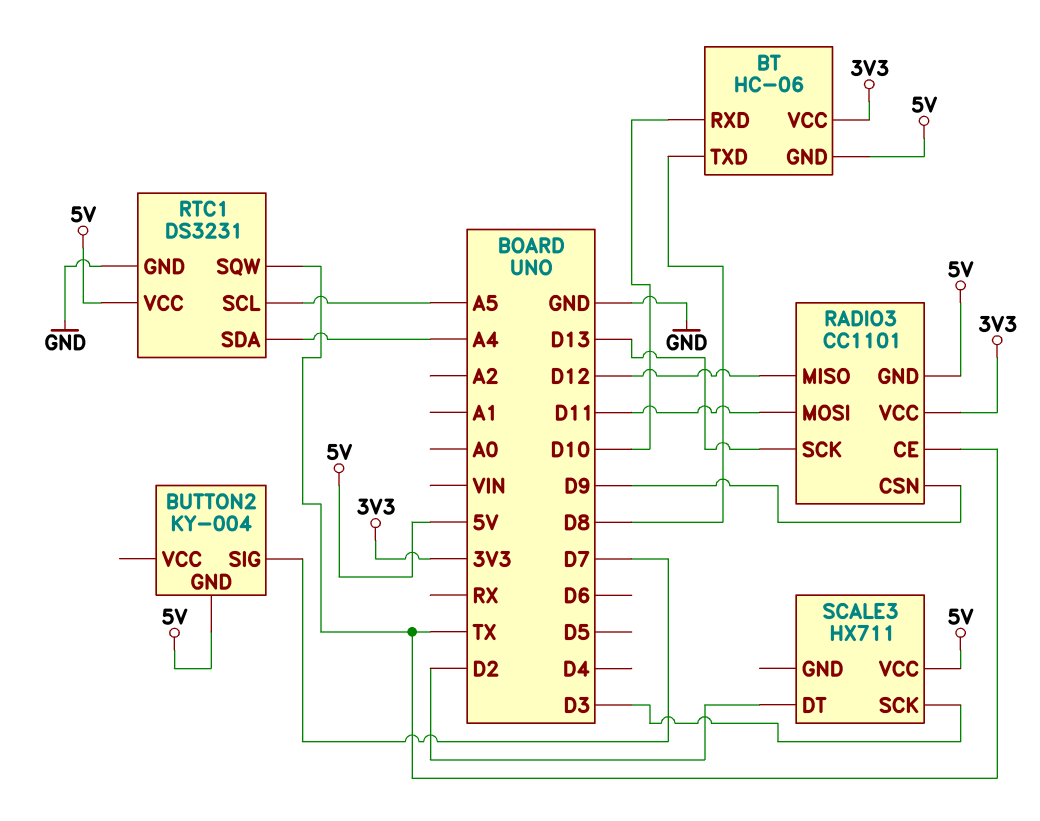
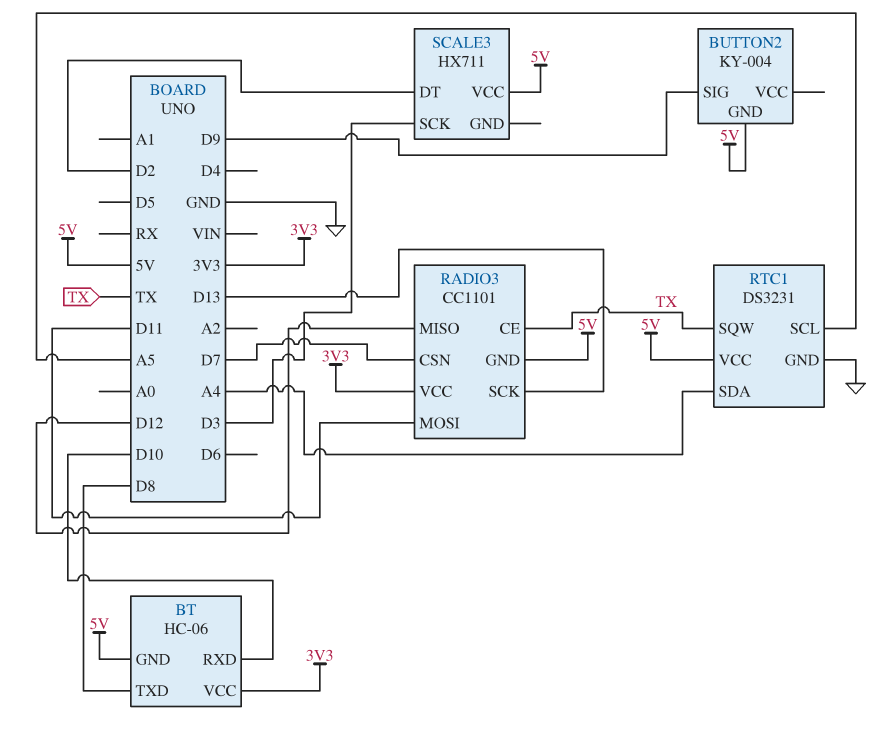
BUTTON2 pin SIG: D7 -> D9
RADIO3 pin CSN: D9 -> D7

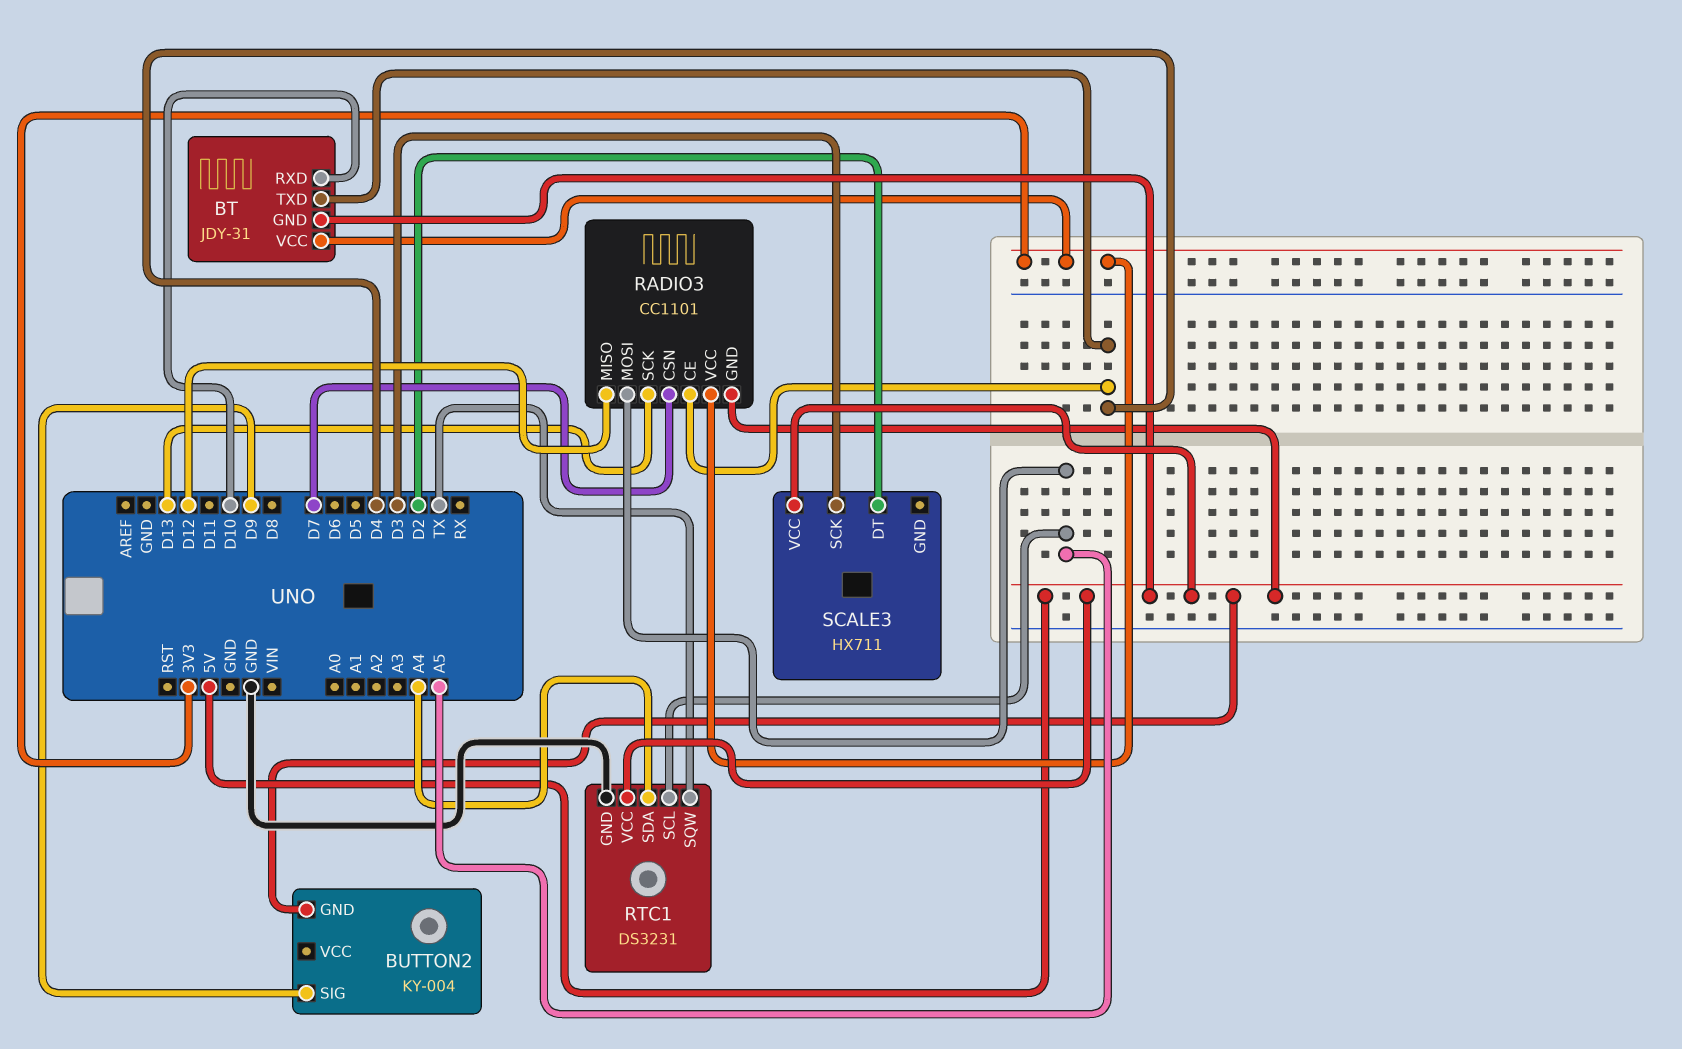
BT: HC-06 -> JDY-31
BT pin TXD: D8 -> D4
RADIO3 pin CE: TX -> D4
RADIO3 pin MOSI: D11 -> A5

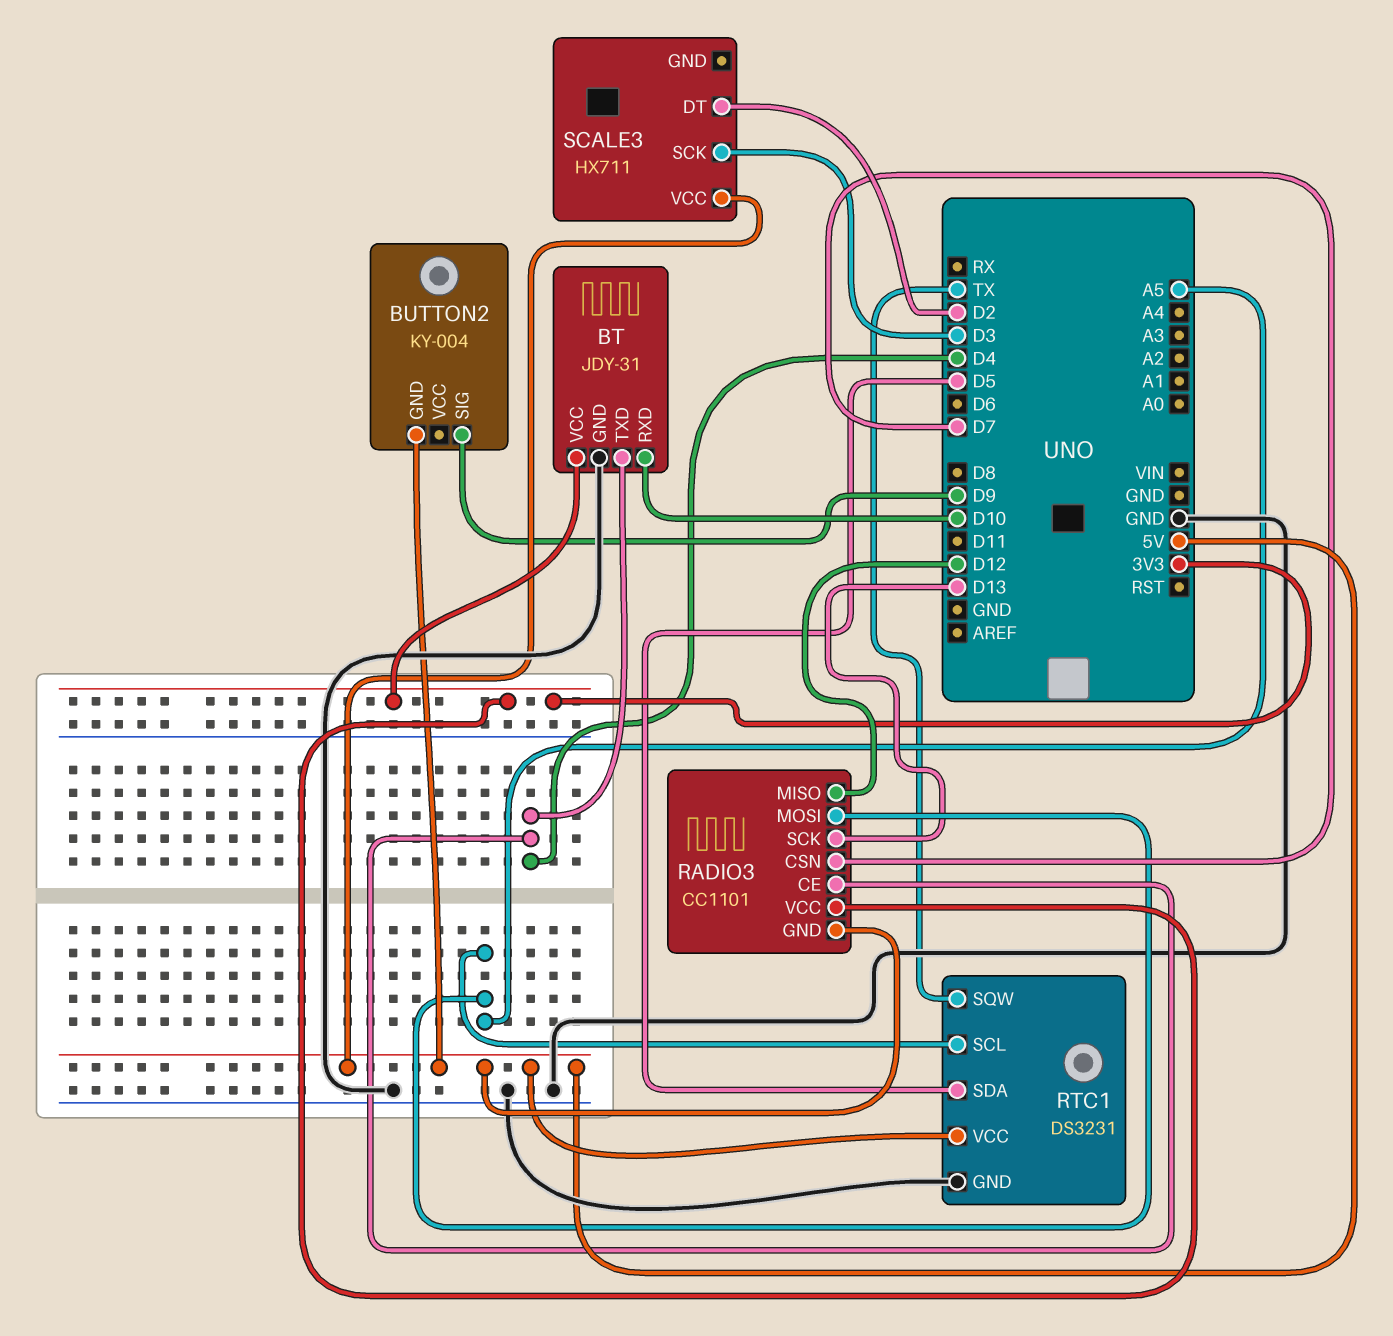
BT pin GND: 5V -> GND
RTC1 pin SDA: A4 -> D5

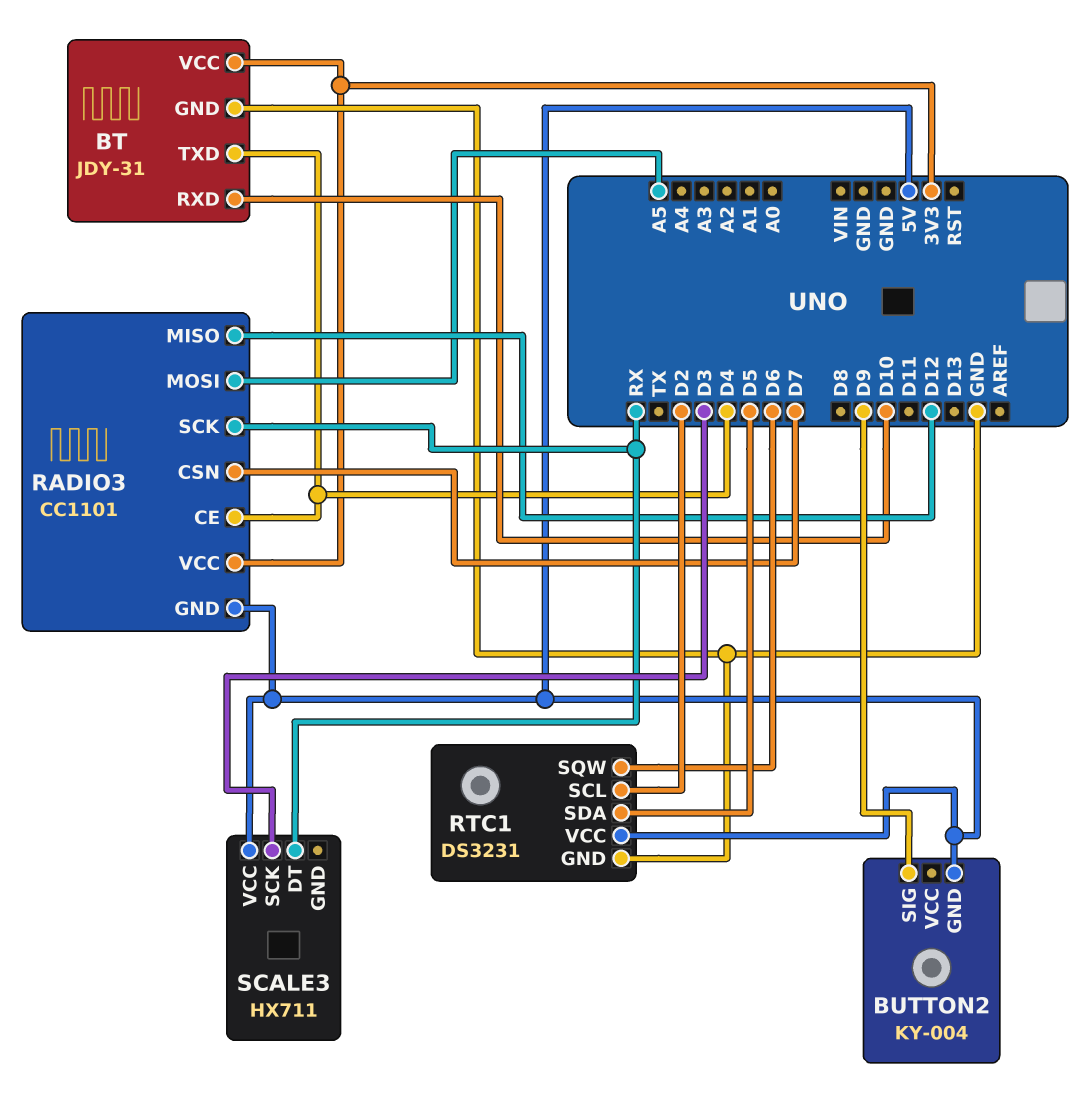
RADIO3 pin SCK: D13 -> RX
RTC1 pin SCL: A5 -> D2
RTC1 pin SQW: TX -> D6
SCALE3 pin DT: D2 -> RX

